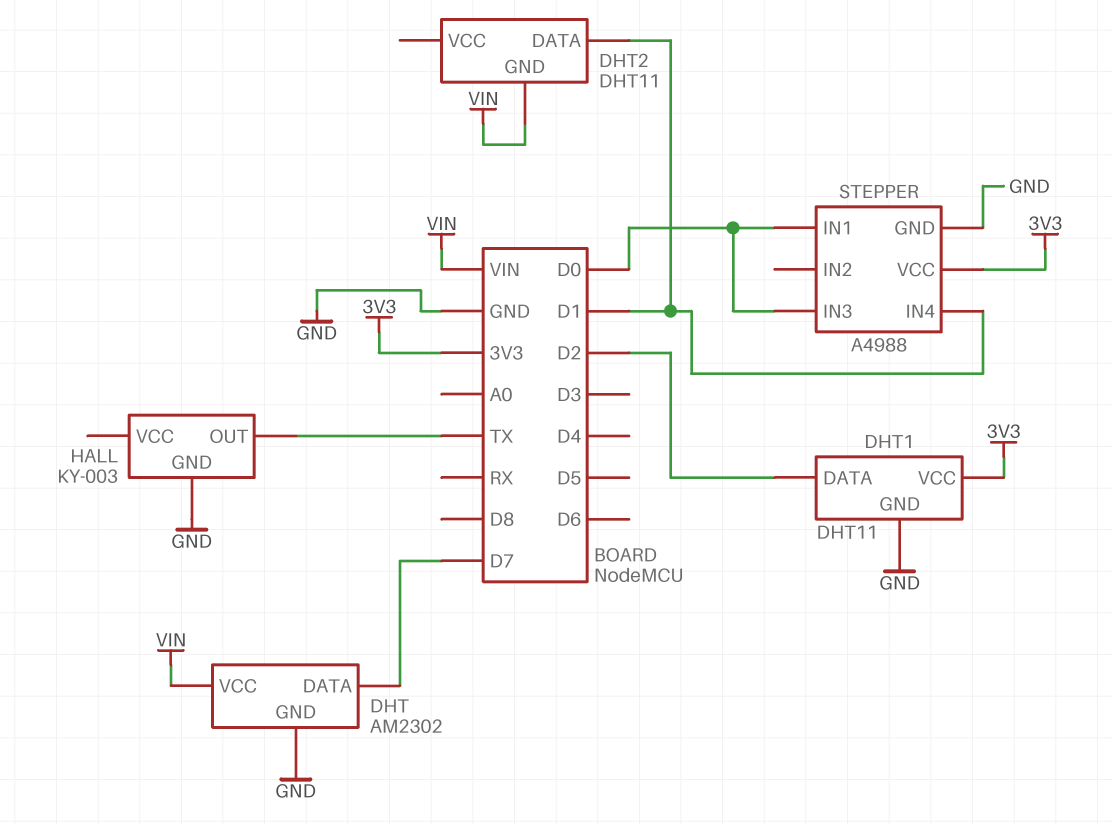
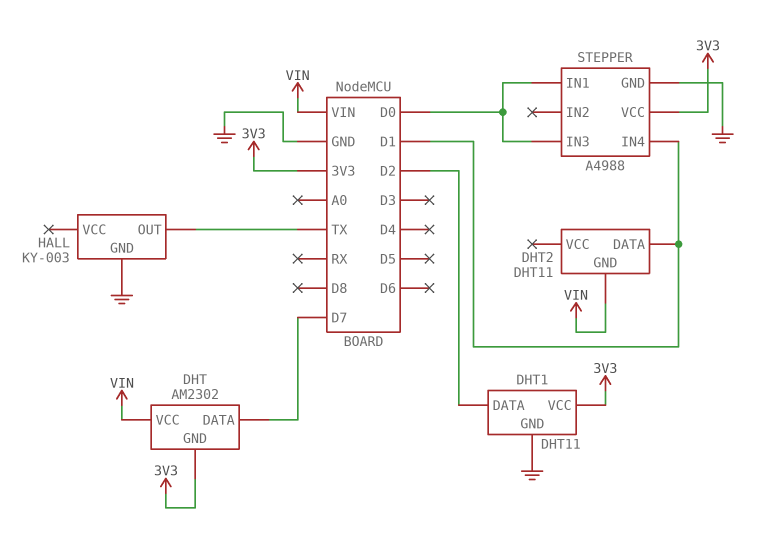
DHT pin GND: GND -> 3V3

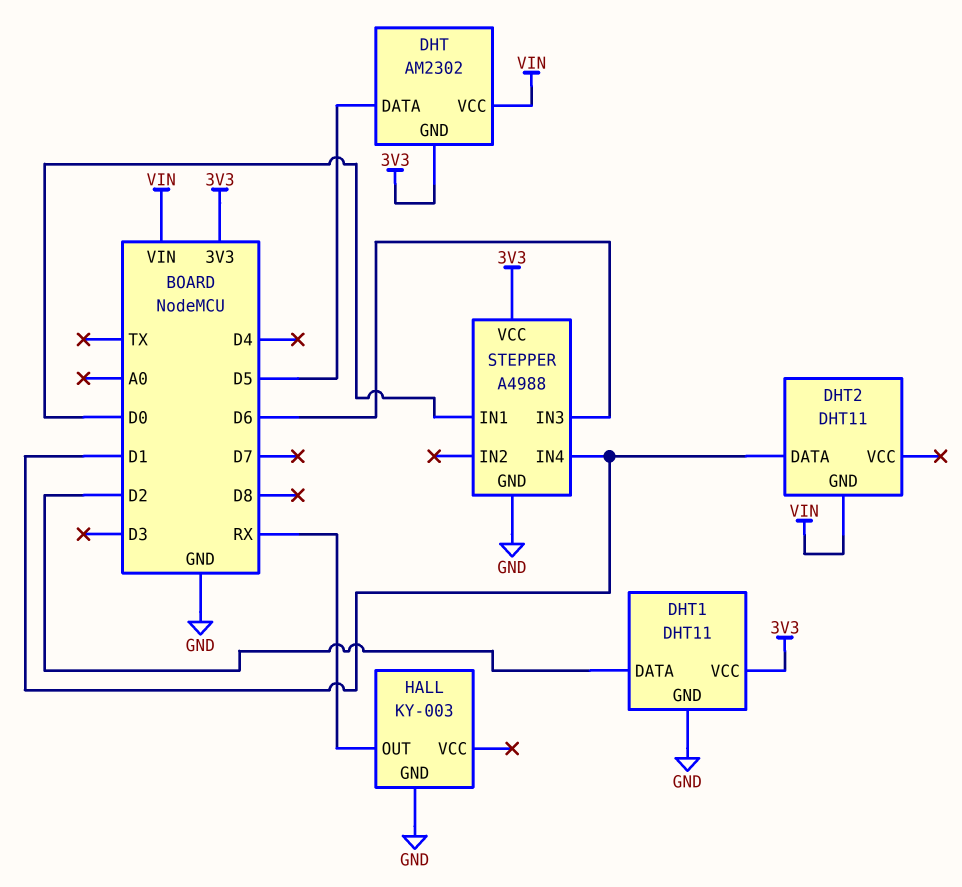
DHT pin DATA: D7 -> D5
HALL pin OUT: TX -> RX
STEPPER pin IN3: D0 -> D6

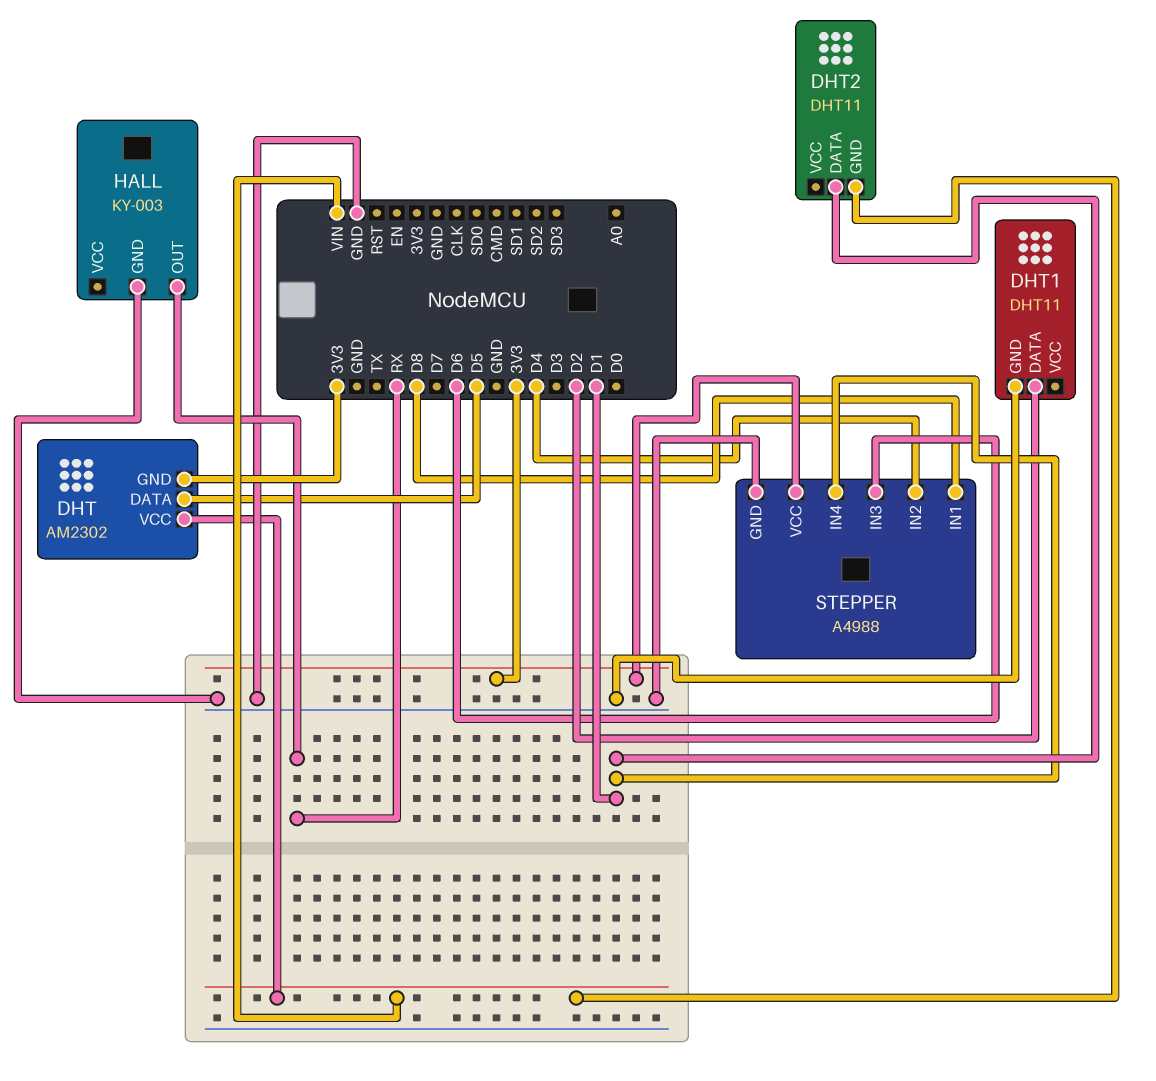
DHT1 pin VCC: 3V3 -> none
STEPPER pin IN1: D0 -> D8
STEPPER pin IN2: none -> D4

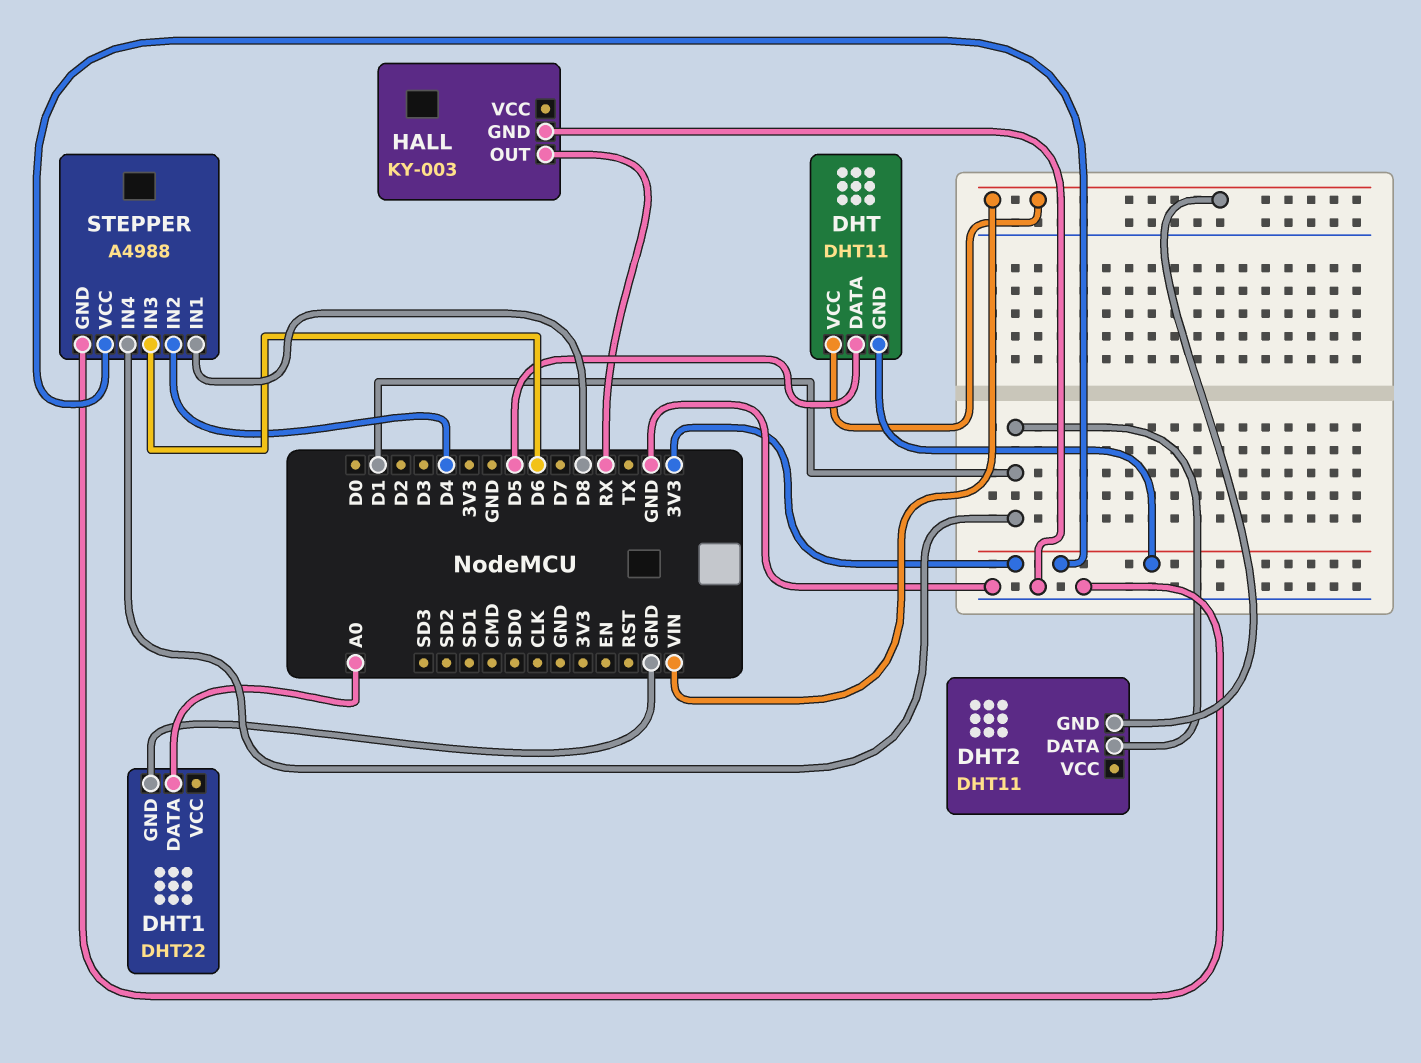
DHT: AM2302 -> DHT11
DHT1: DHT11 -> DHT22
DHT1 pin DATA: D2 -> A0

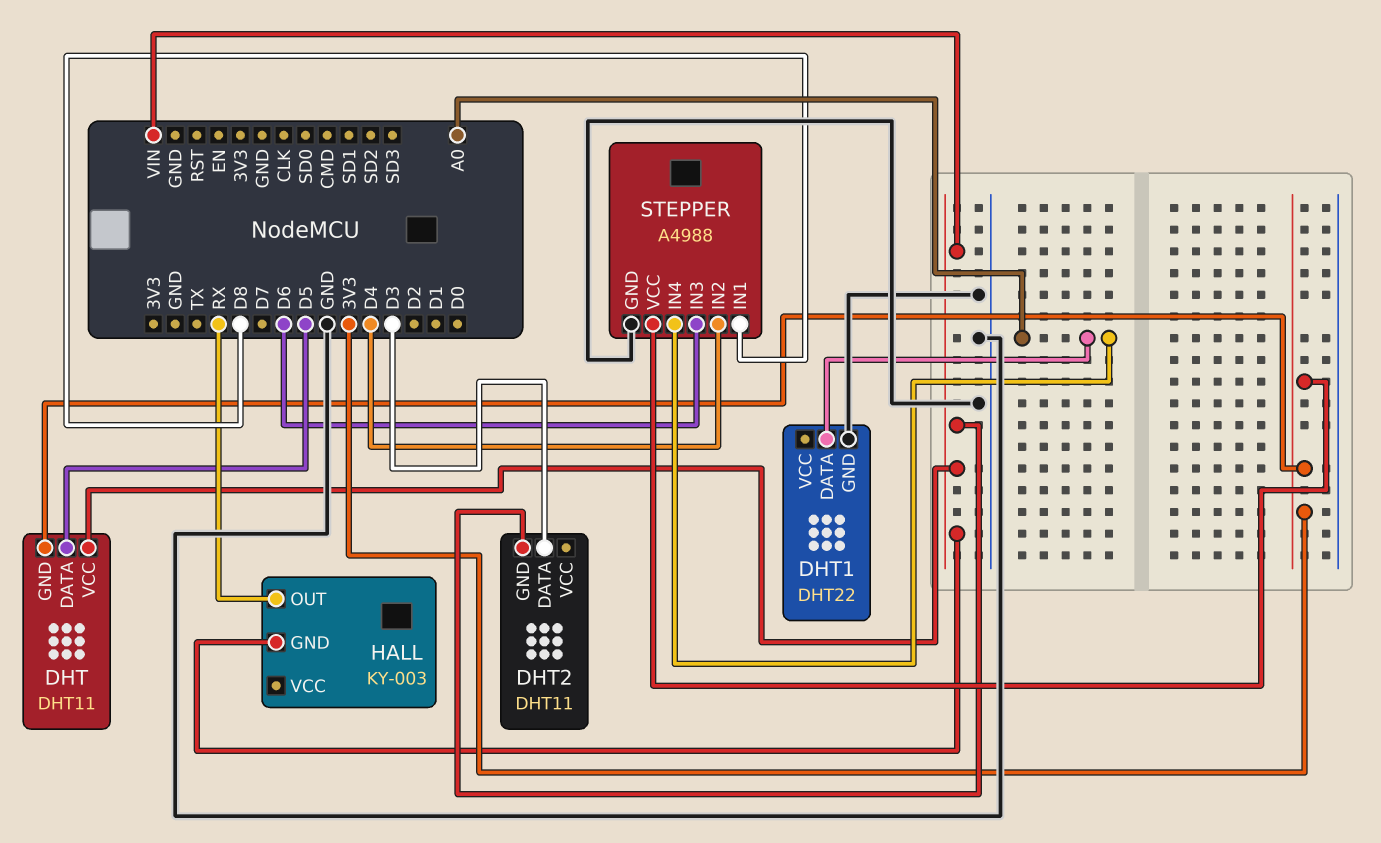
DHT2 pin DATA: D1 -> D3
HALL pin GND: GND -> VIN
STEPPER pin IN4: D1 -> A0

